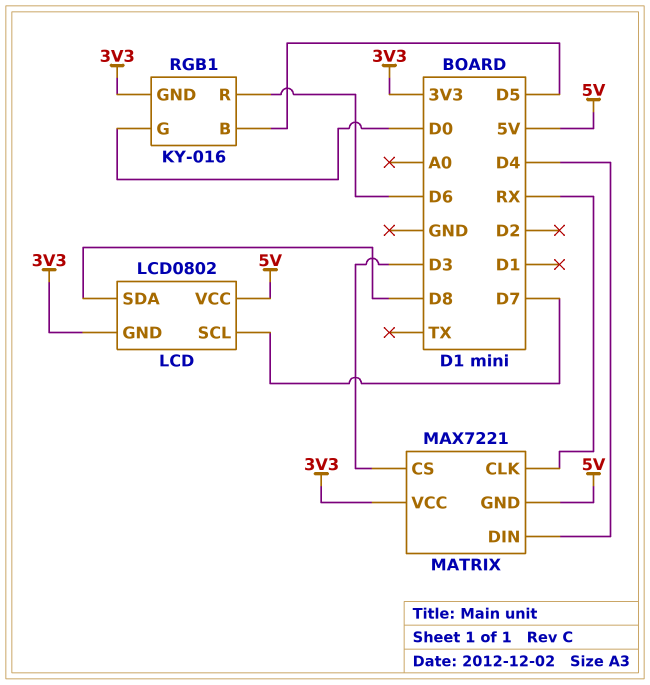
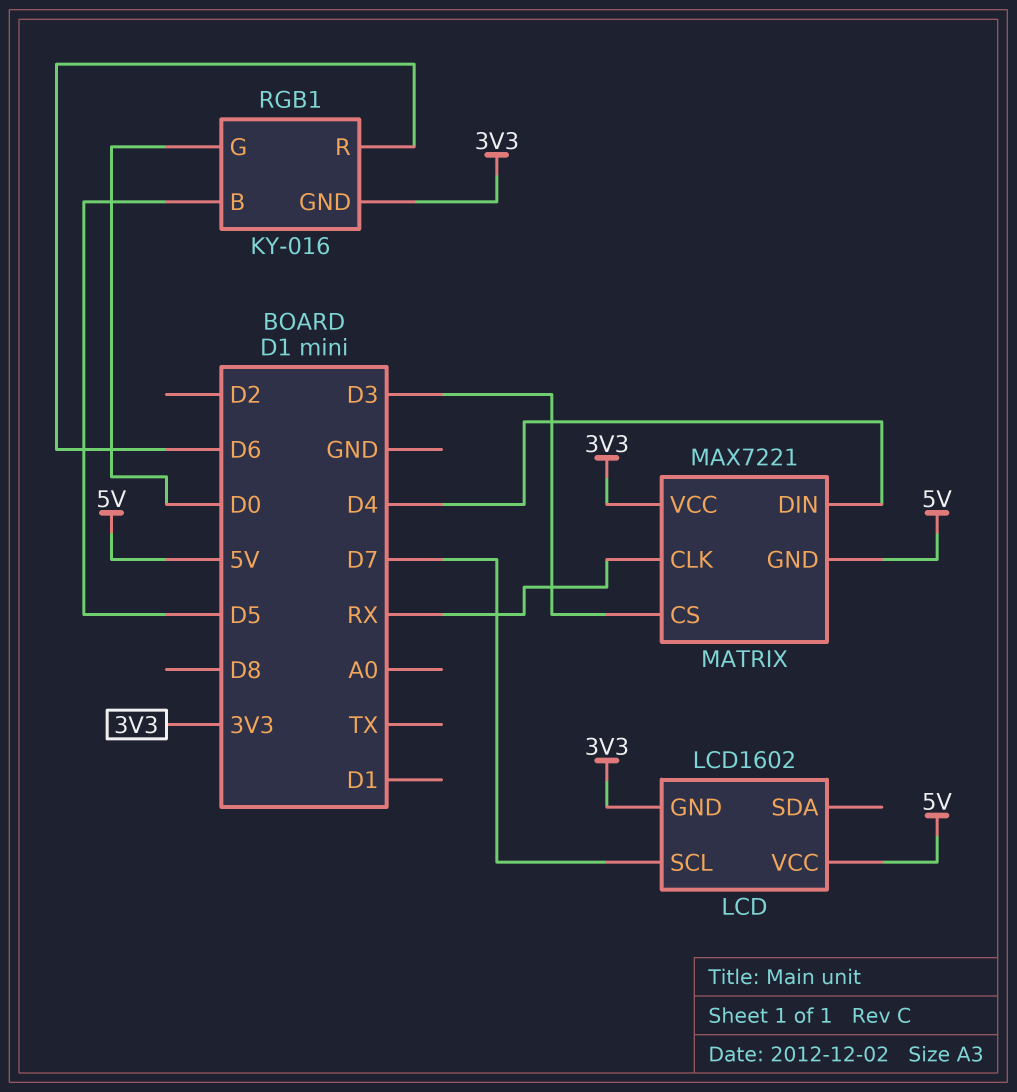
LCD: LCD0802 -> LCD1602
LCD pin SDA: D8 -> none

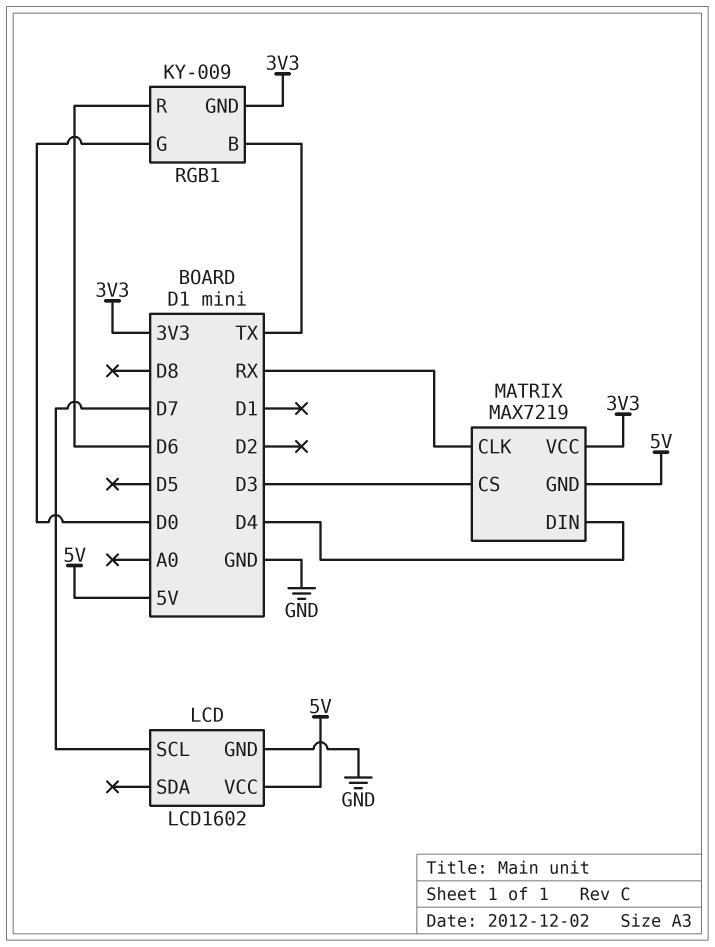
LCD pin GND: 3V3 -> GND
MATRIX: MAX7221 -> MAX7219
RGB1: KY-016 -> KY-009
RGB1 pin B: D5 -> TX

